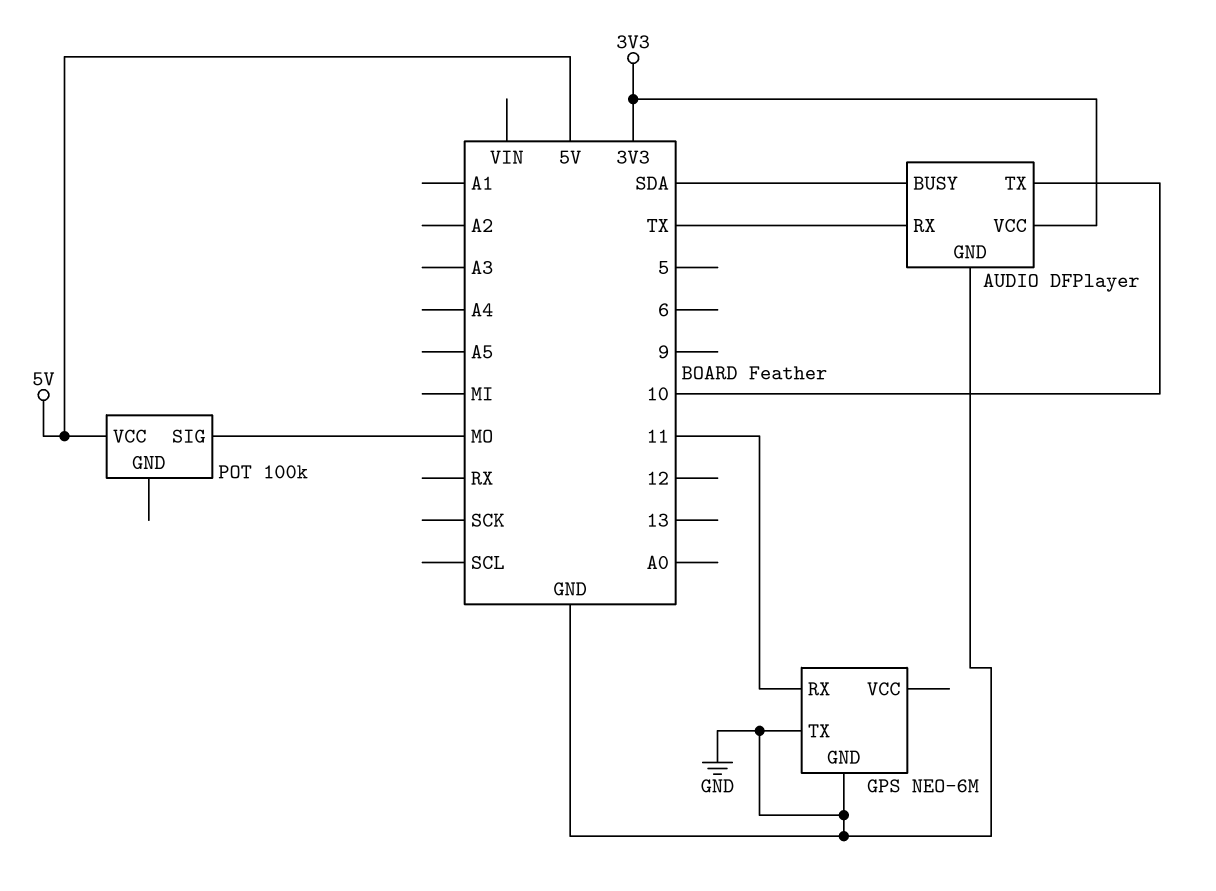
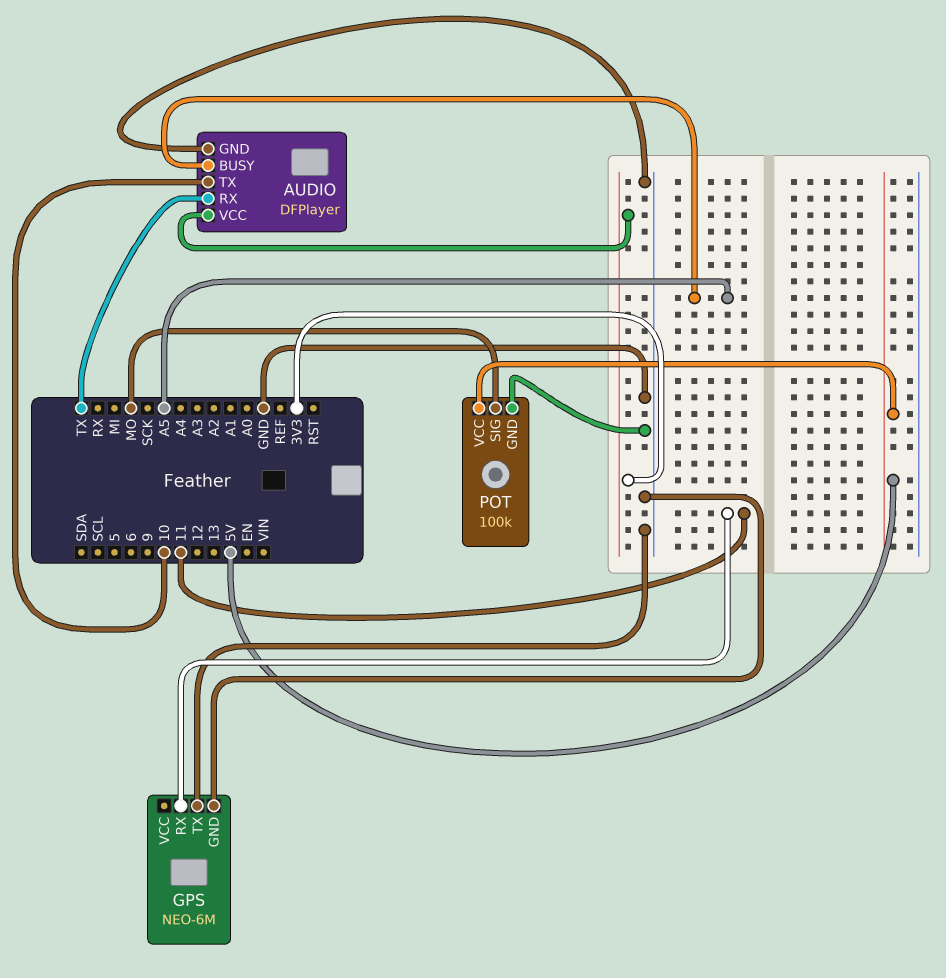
AUDIO pin BUSY: SDA -> A5
POT pin GND: none -> GND

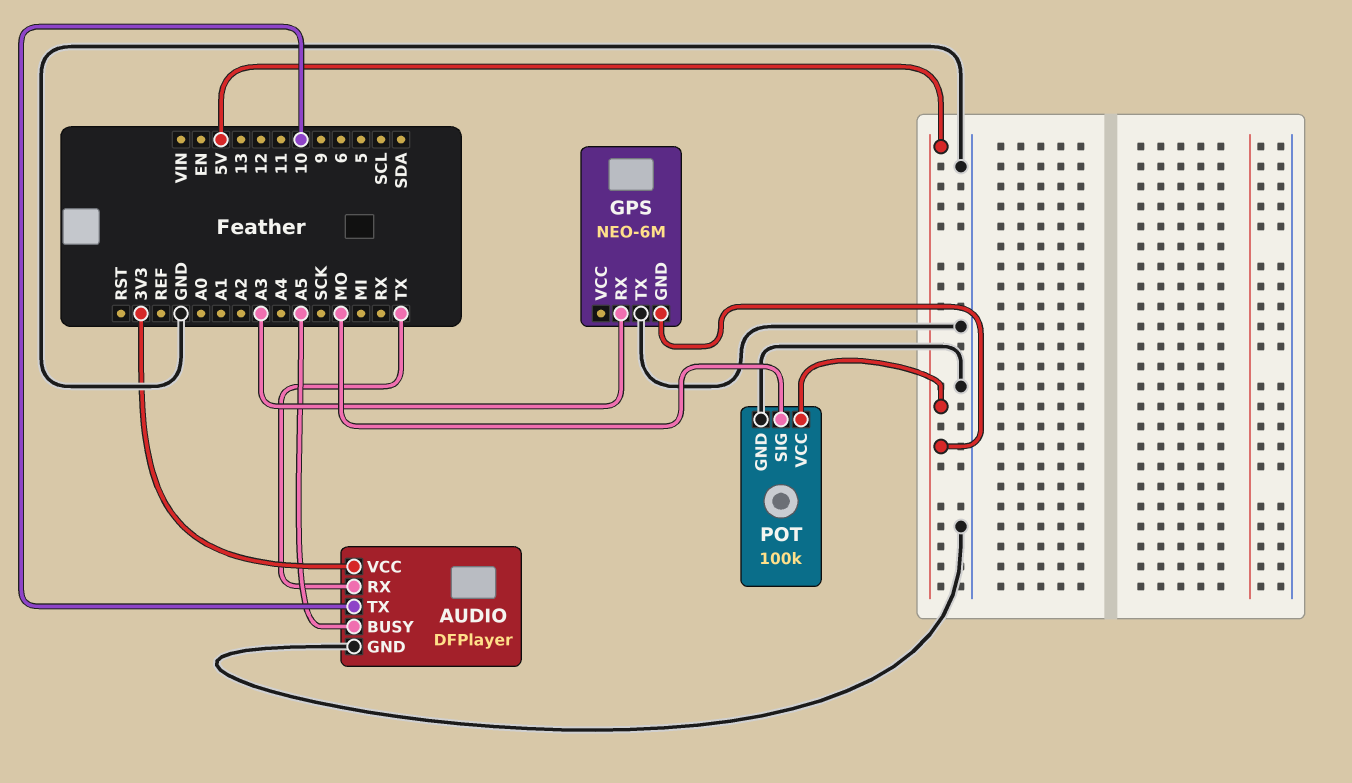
GPS pin GND: GND -> 5V
GPS pin RX: 11 -> A3

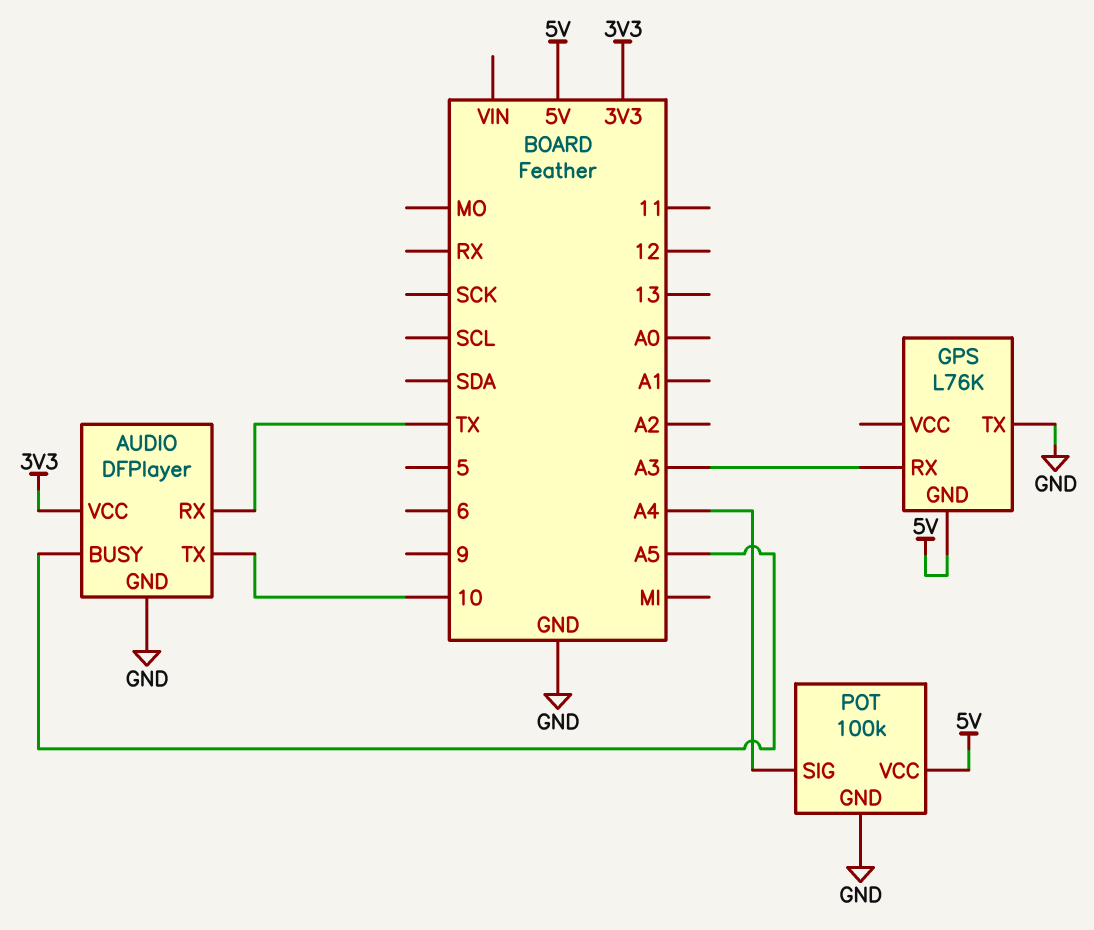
GPS: NEO-6M -> L76K
POT pin SIG: MO -> A4

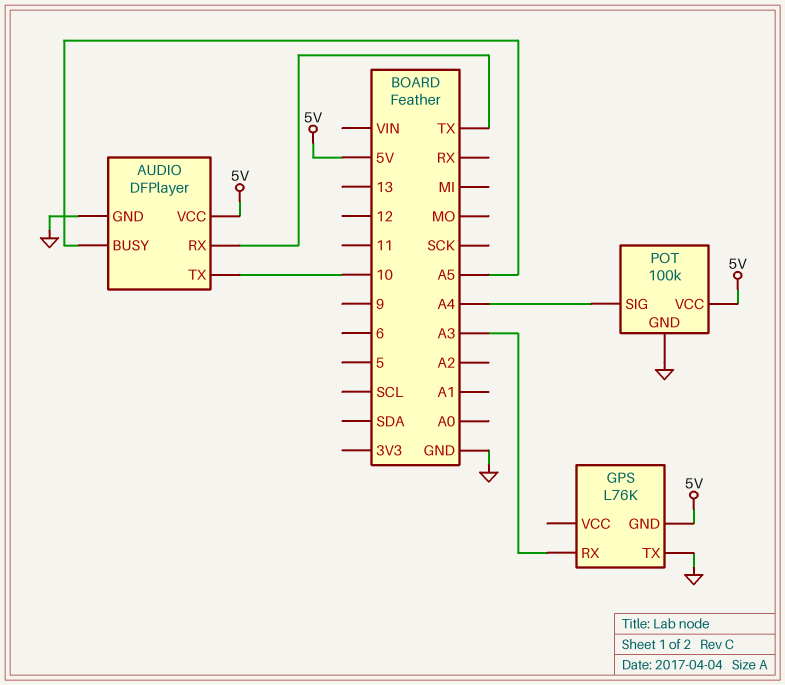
AUDIO pin VCC: 3V3 -> 5V

